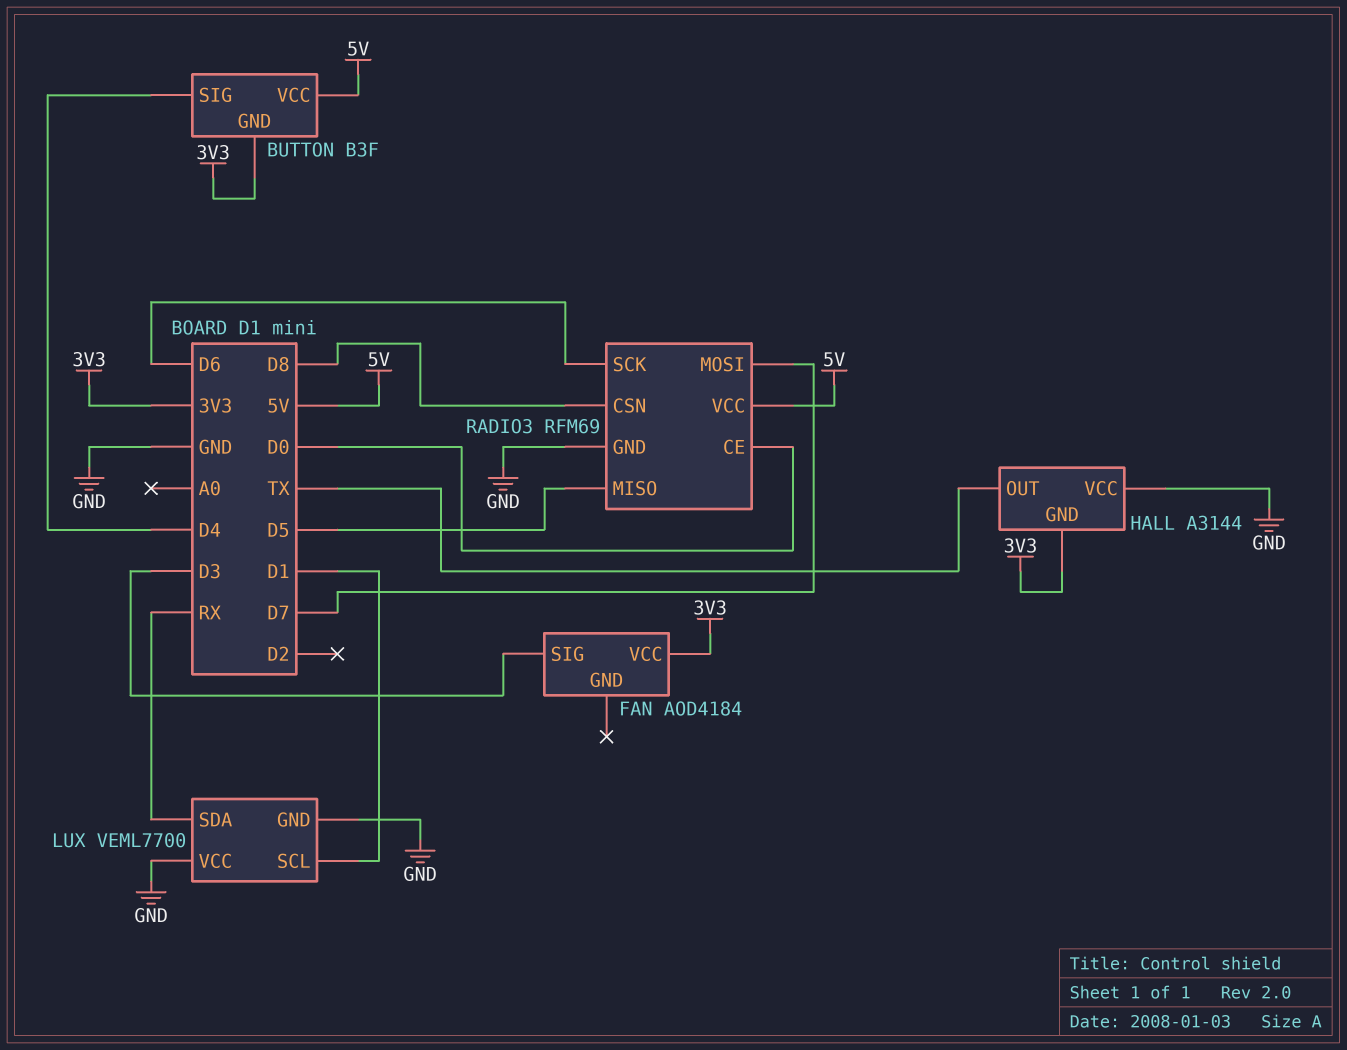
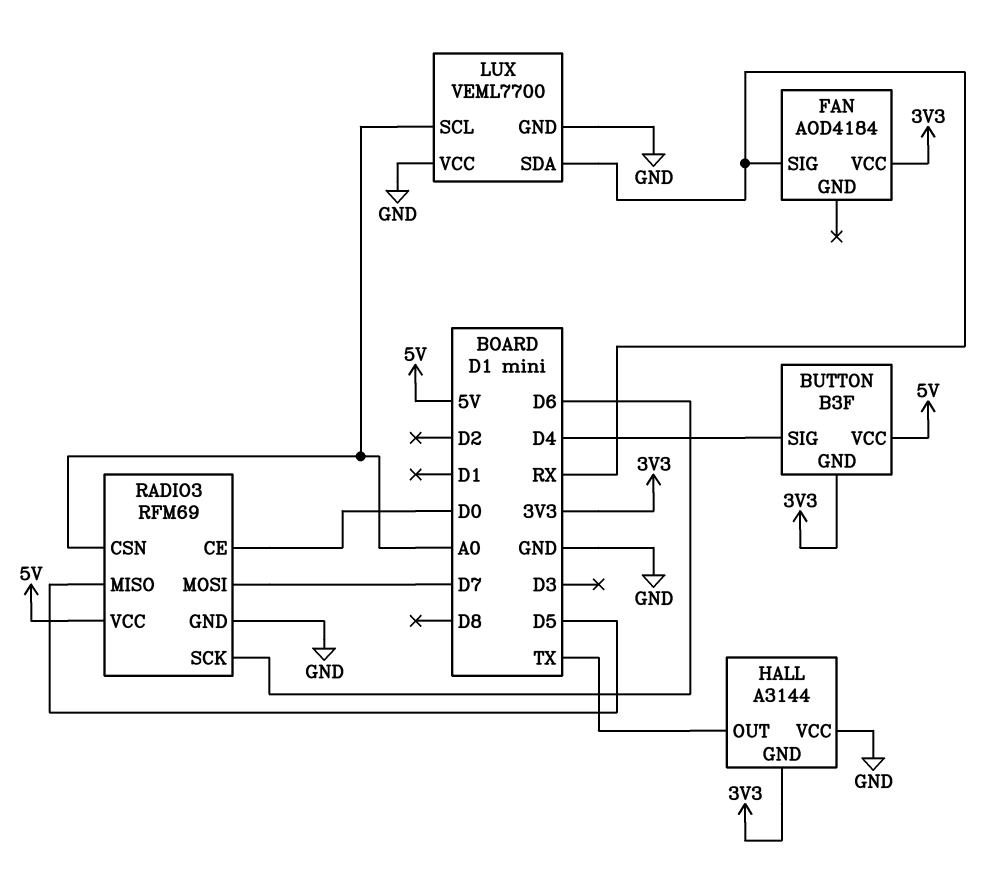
FAN pin SIG: D3 -> RX
LUX pin SCL: D1 -> A0
RADIO3 pin CSN: D8 -> A0

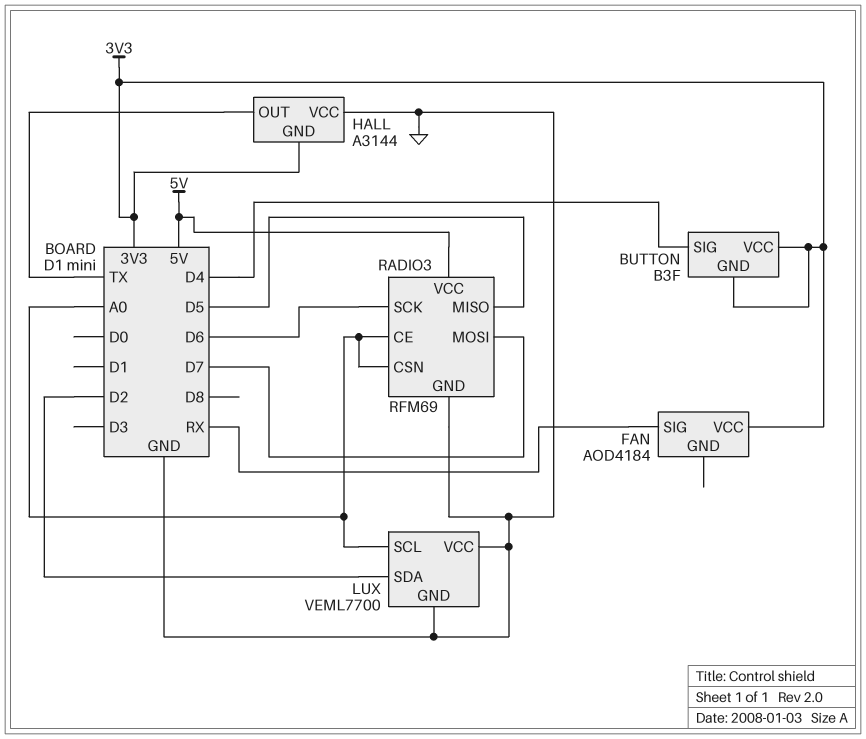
BUTTON pin VCC: 5V -> 3V3
LUX pin SDA: RX -> D2
RADIO3 pin CE: D0 -> A0

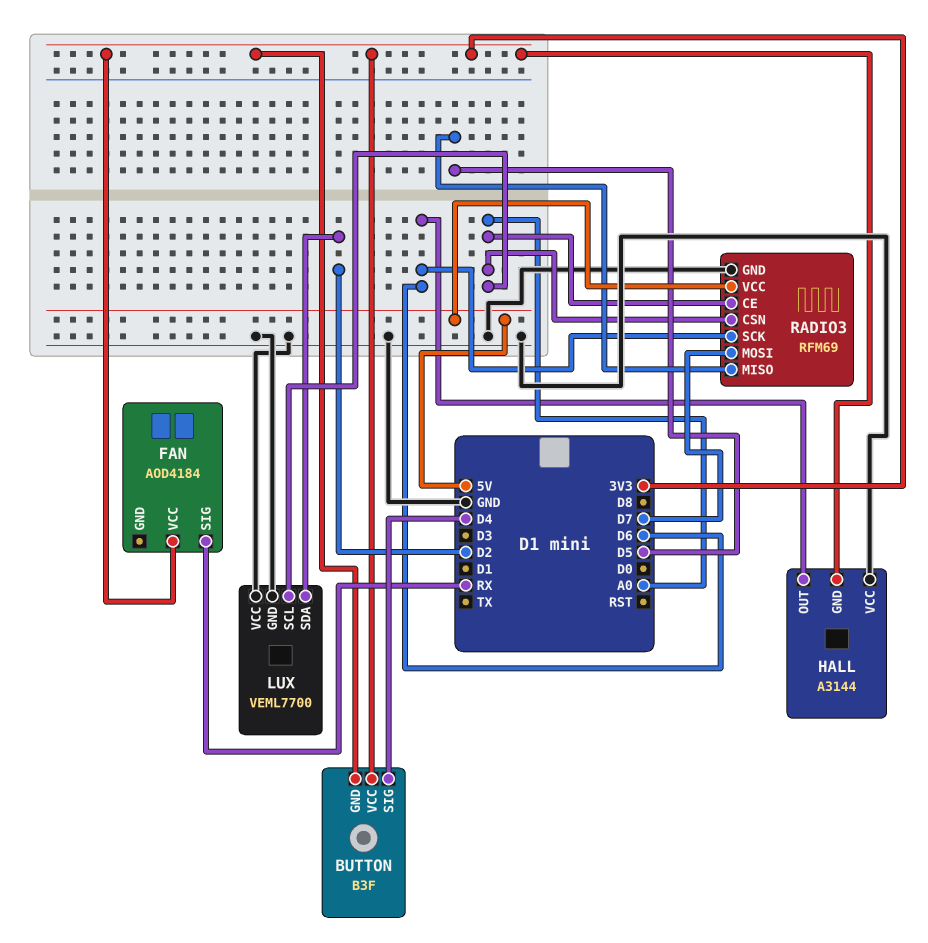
HALL pin OUT: TX -> D6

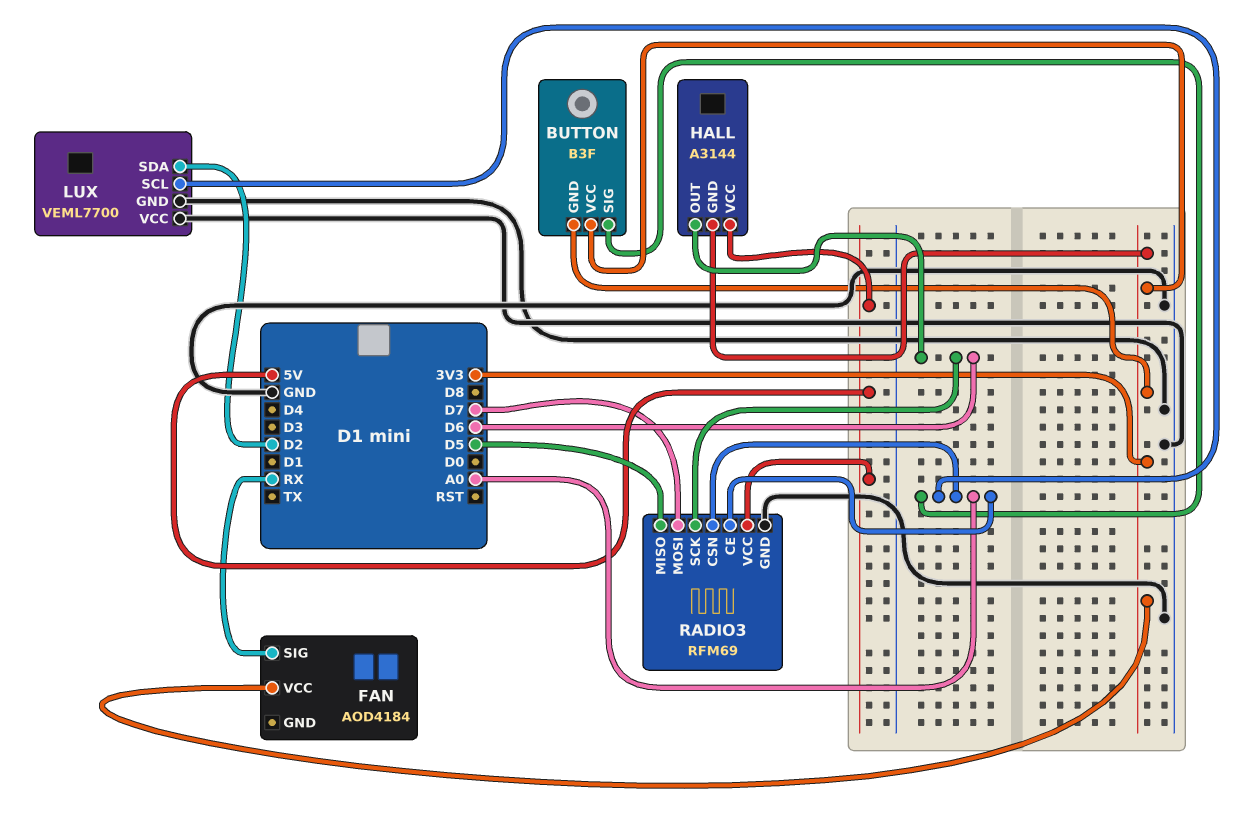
BUTTON pin SIG: D4 -> A0
HALL pin VCC: GND -> 5V

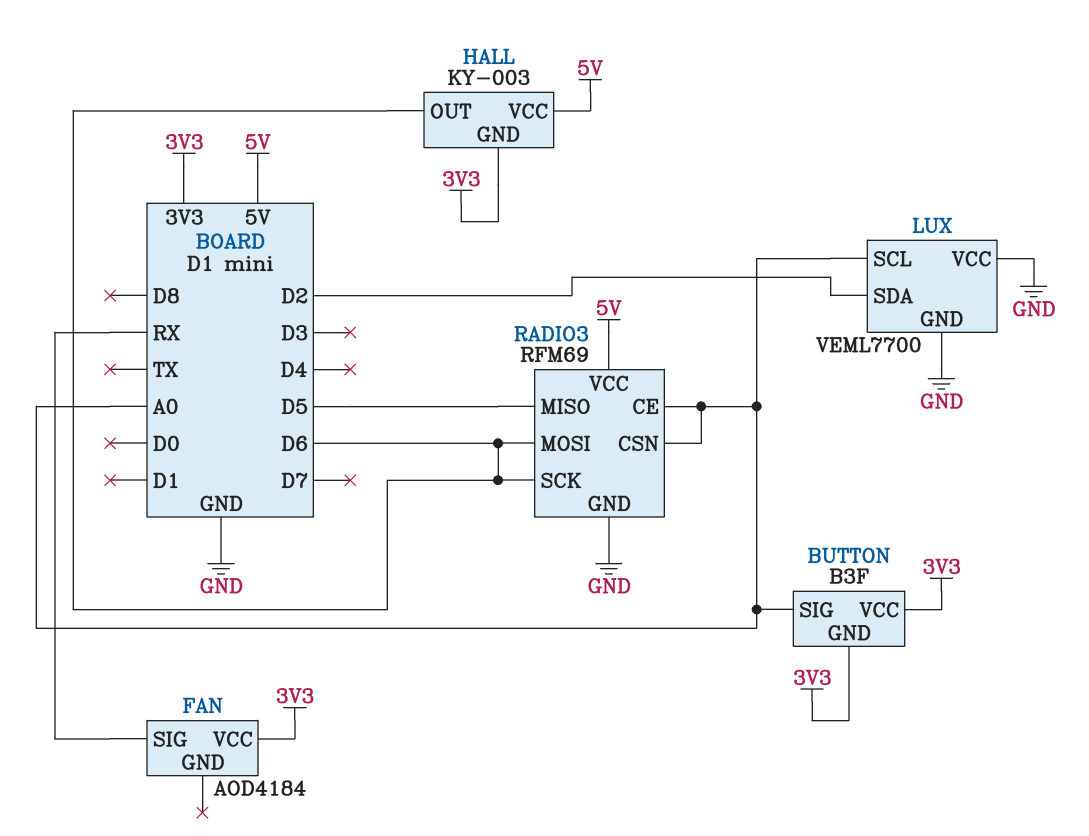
HALL: A3144 -> KY-003
RADIO3 pin MOSI: D7 -> D6

